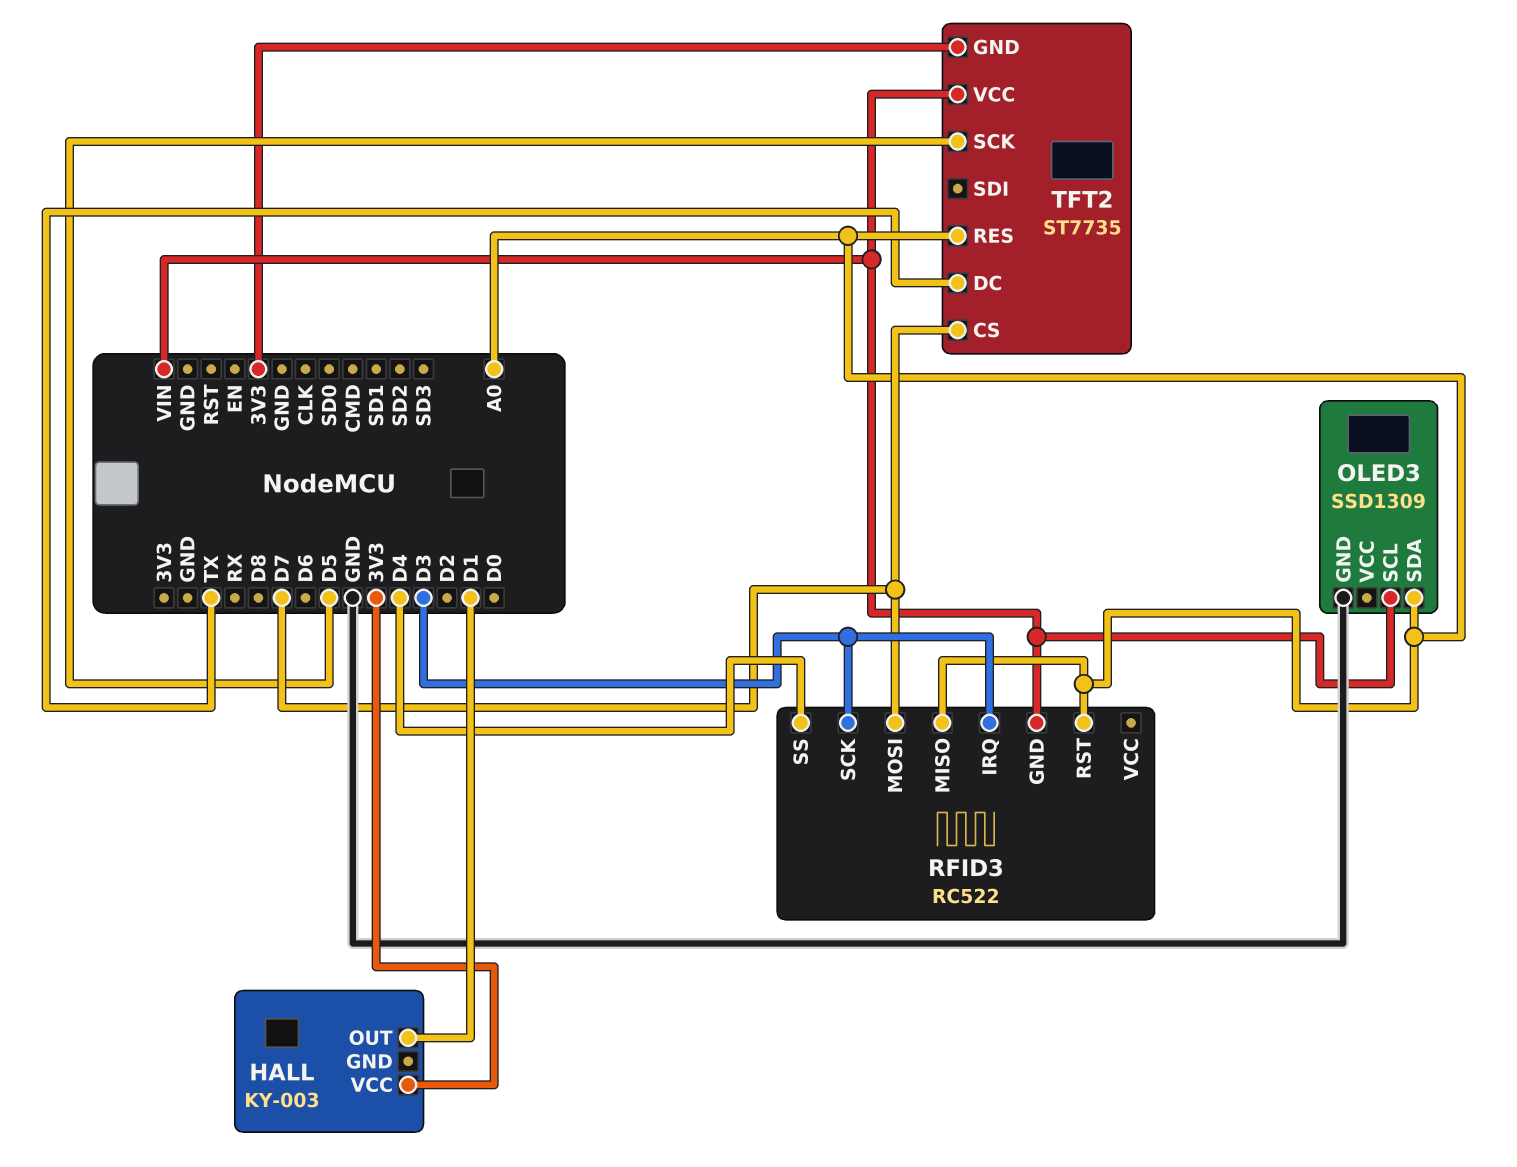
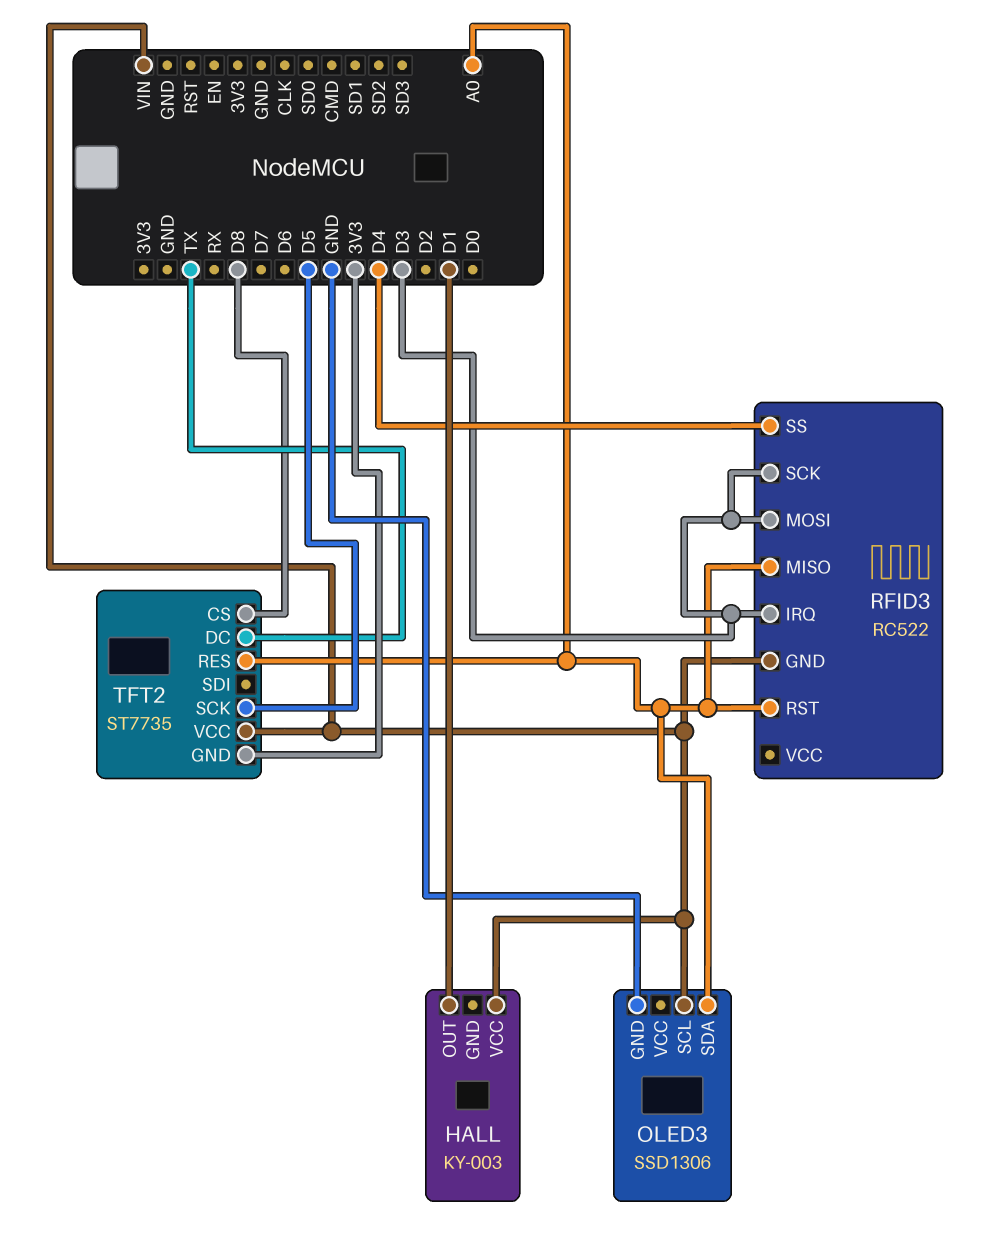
HALL pin VCC: 3V3 -> VIN
OLED3: SSD1309 -> SSD1306
RFID3 pin MOSI: D7 -> D3
TFT2 pin CS: D7 -> D8

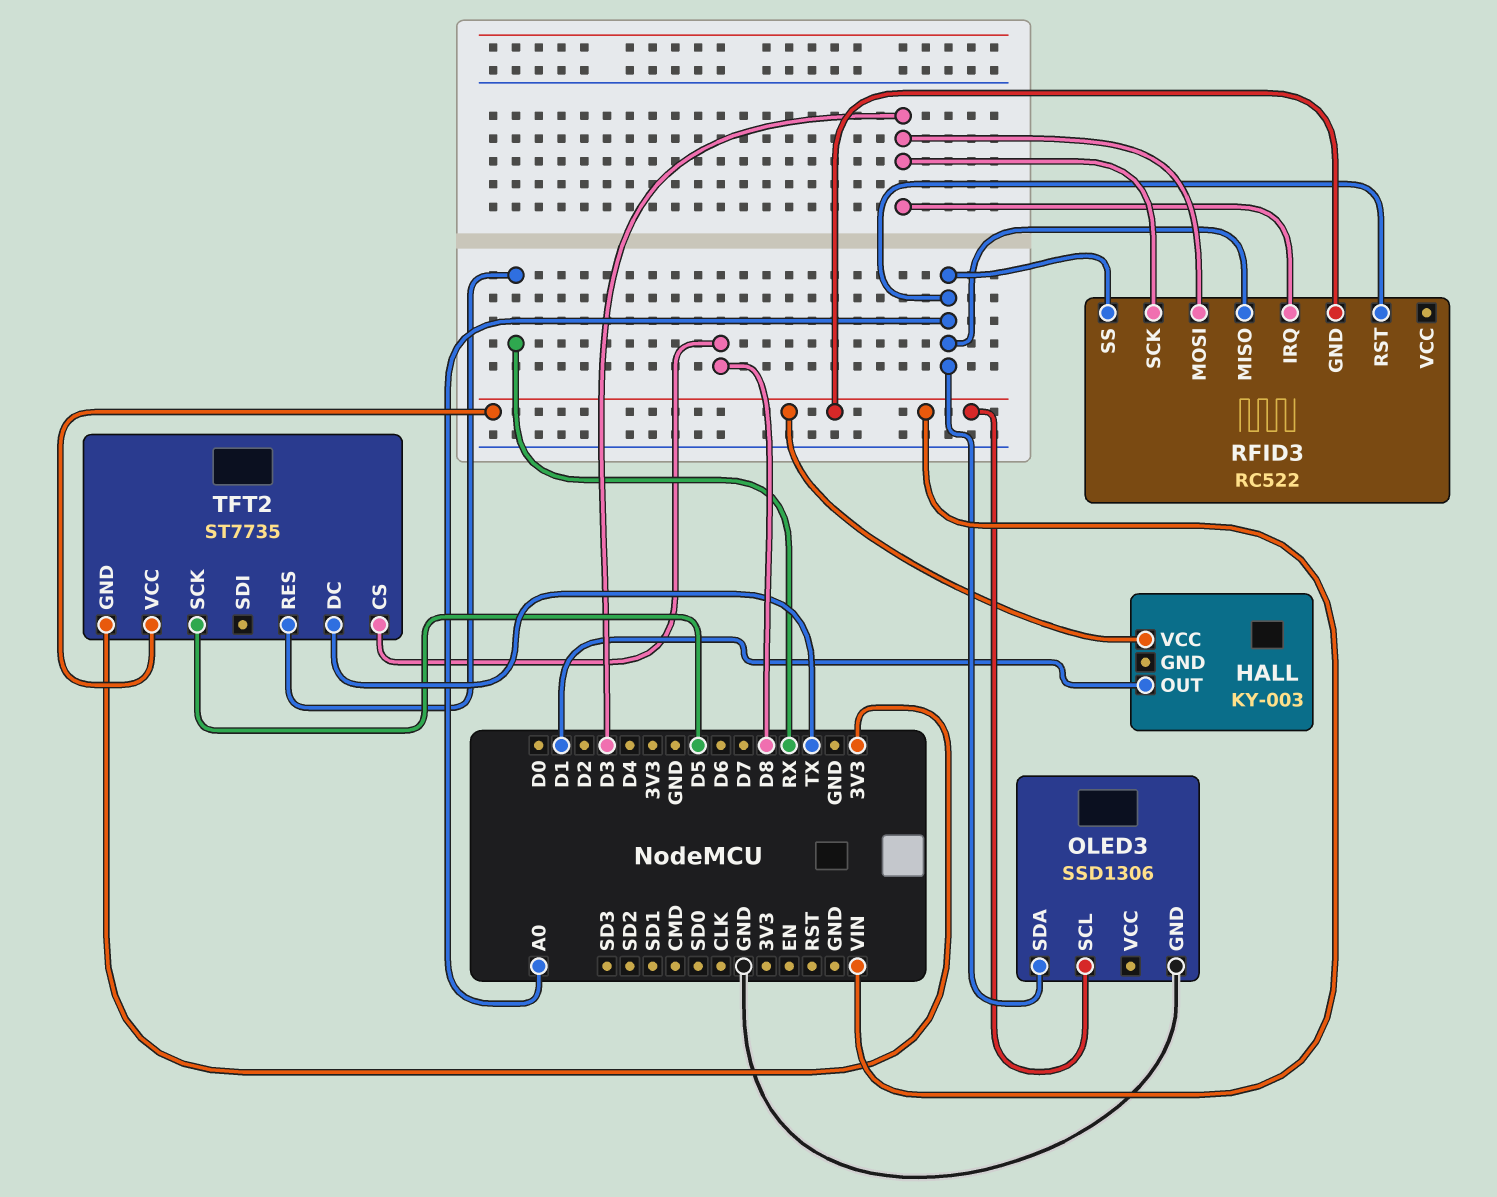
RFID3 pin SS: D4 -> A0
TFT2 pin RES: A0 -> RX

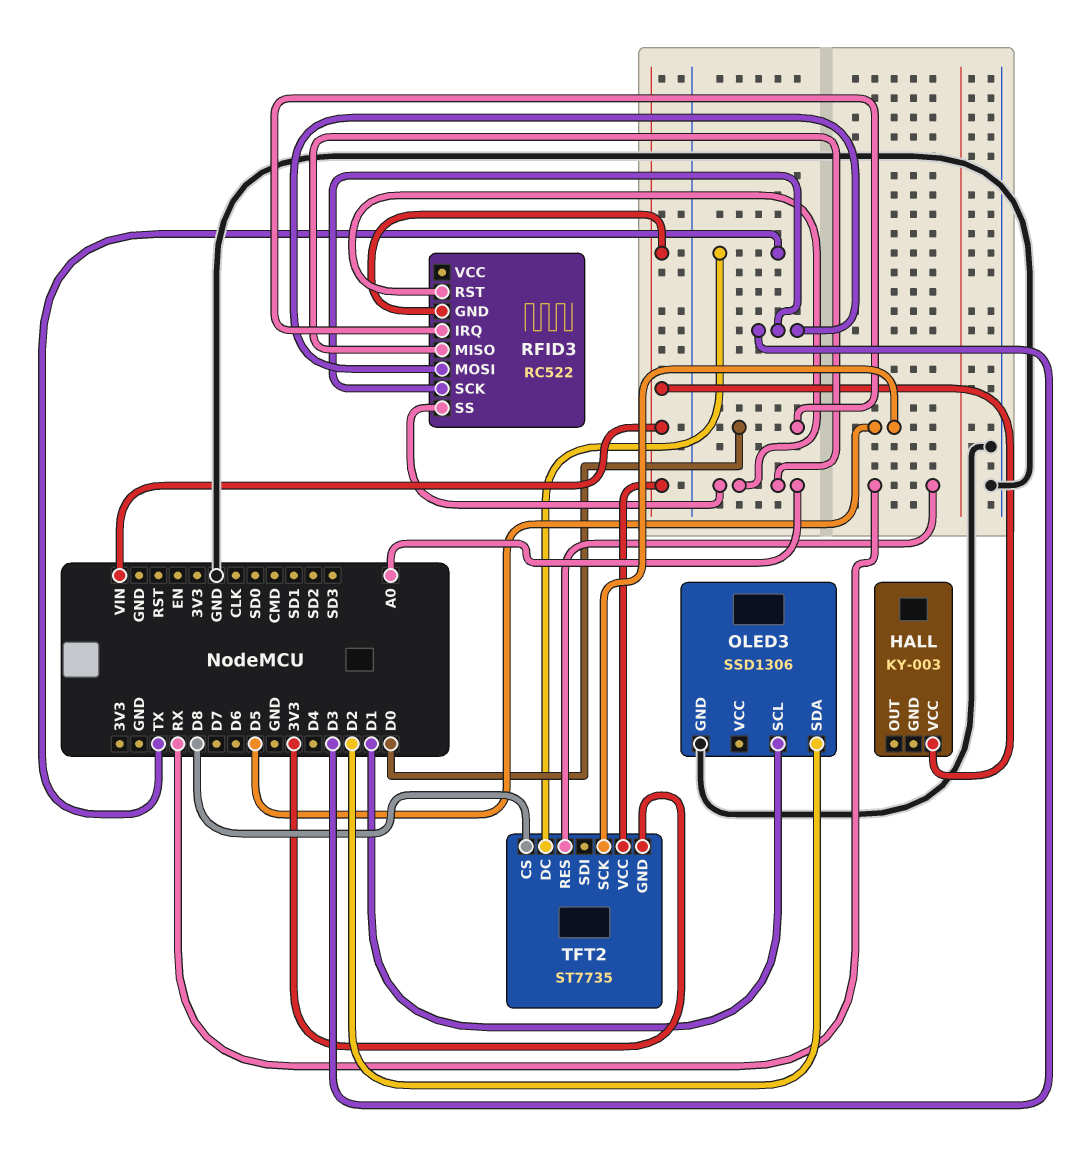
HALL pin OUT: D1 -> none
OLED3 pin SCL: VIN -> D1
OLED3 pin SDA: A0 -> D2
RFID3 pin IRQ: D3 -> D0

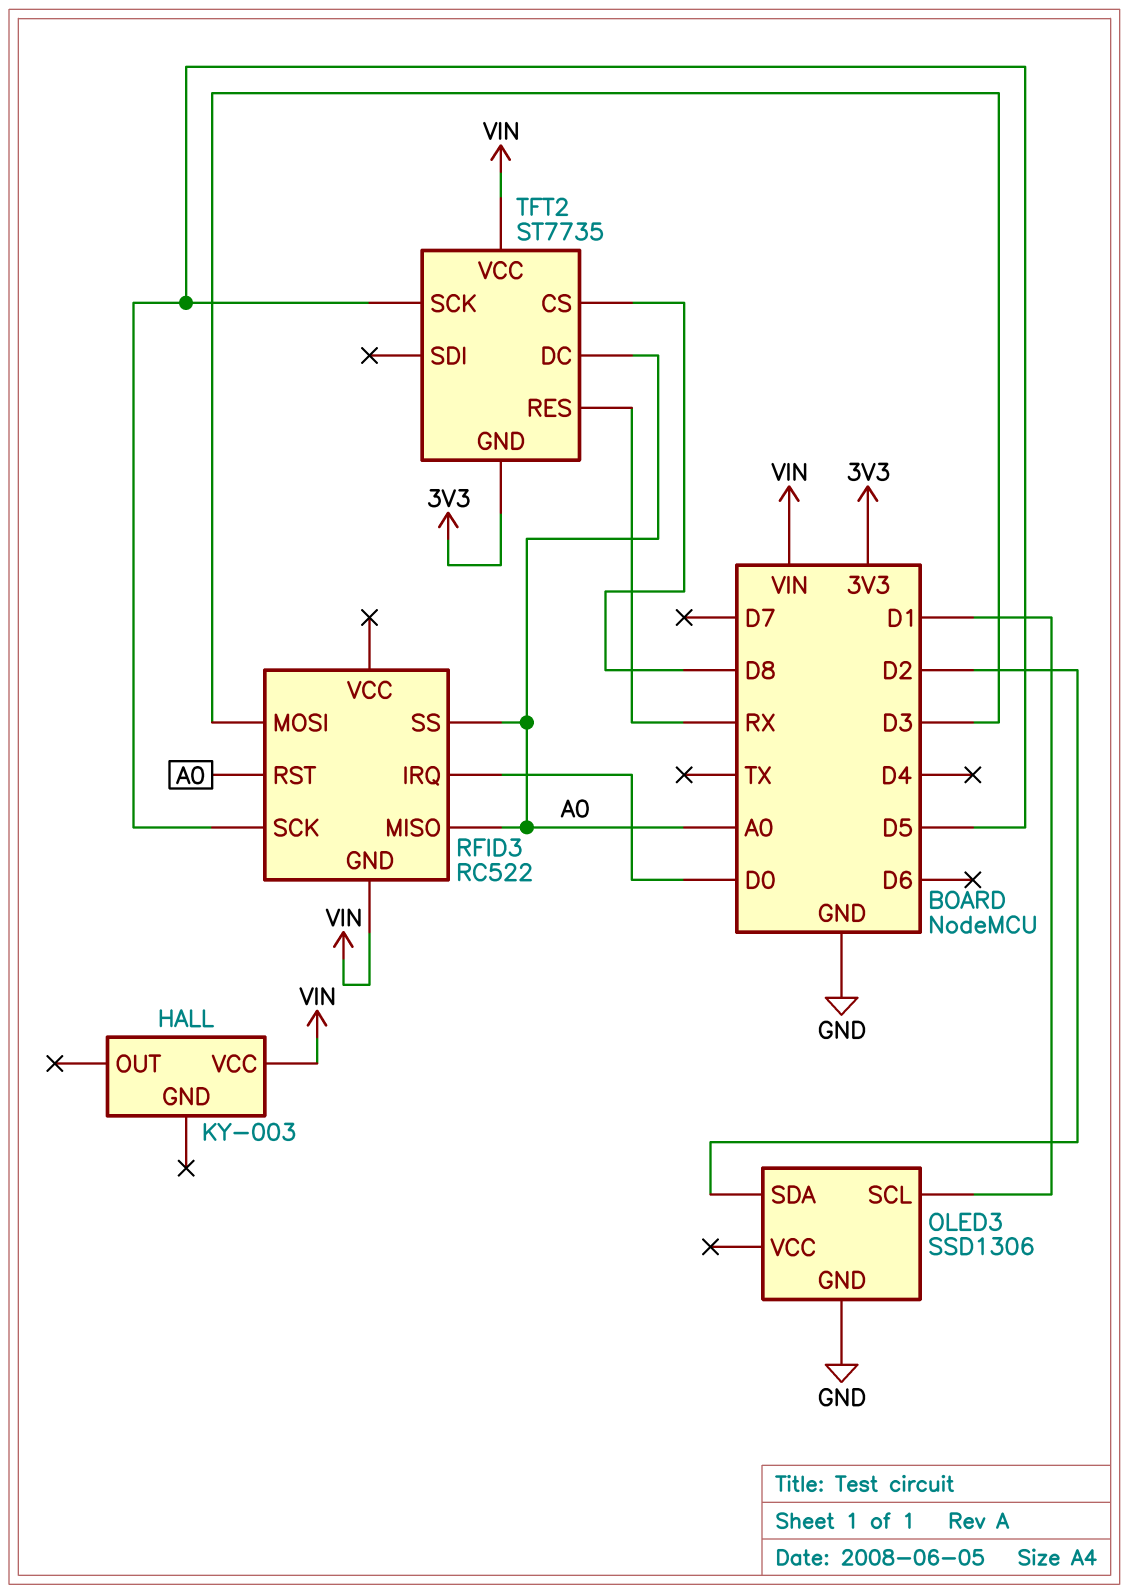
RFID3 pin SCK: D3 -> D5
TFT2 pin DC: TX -> A0

